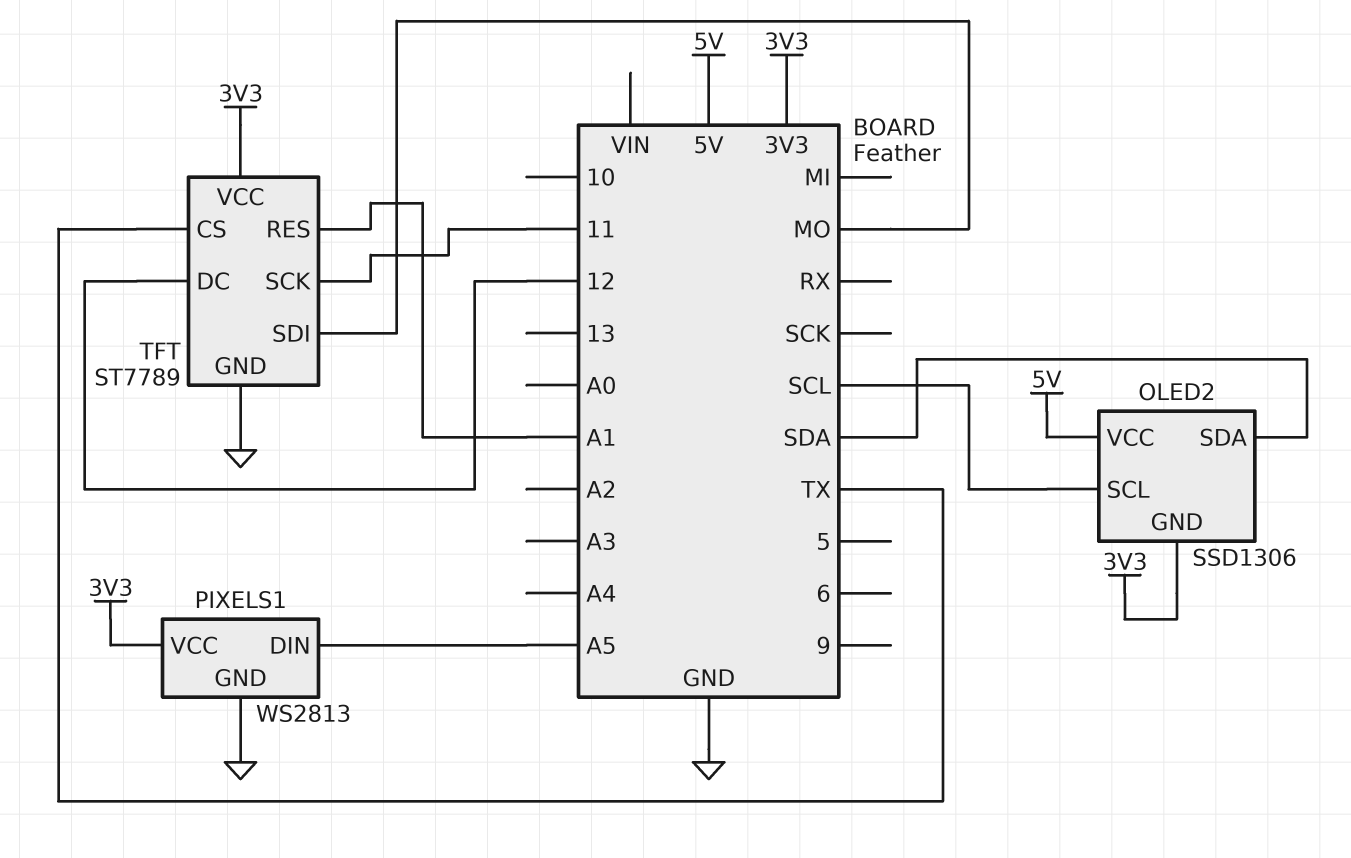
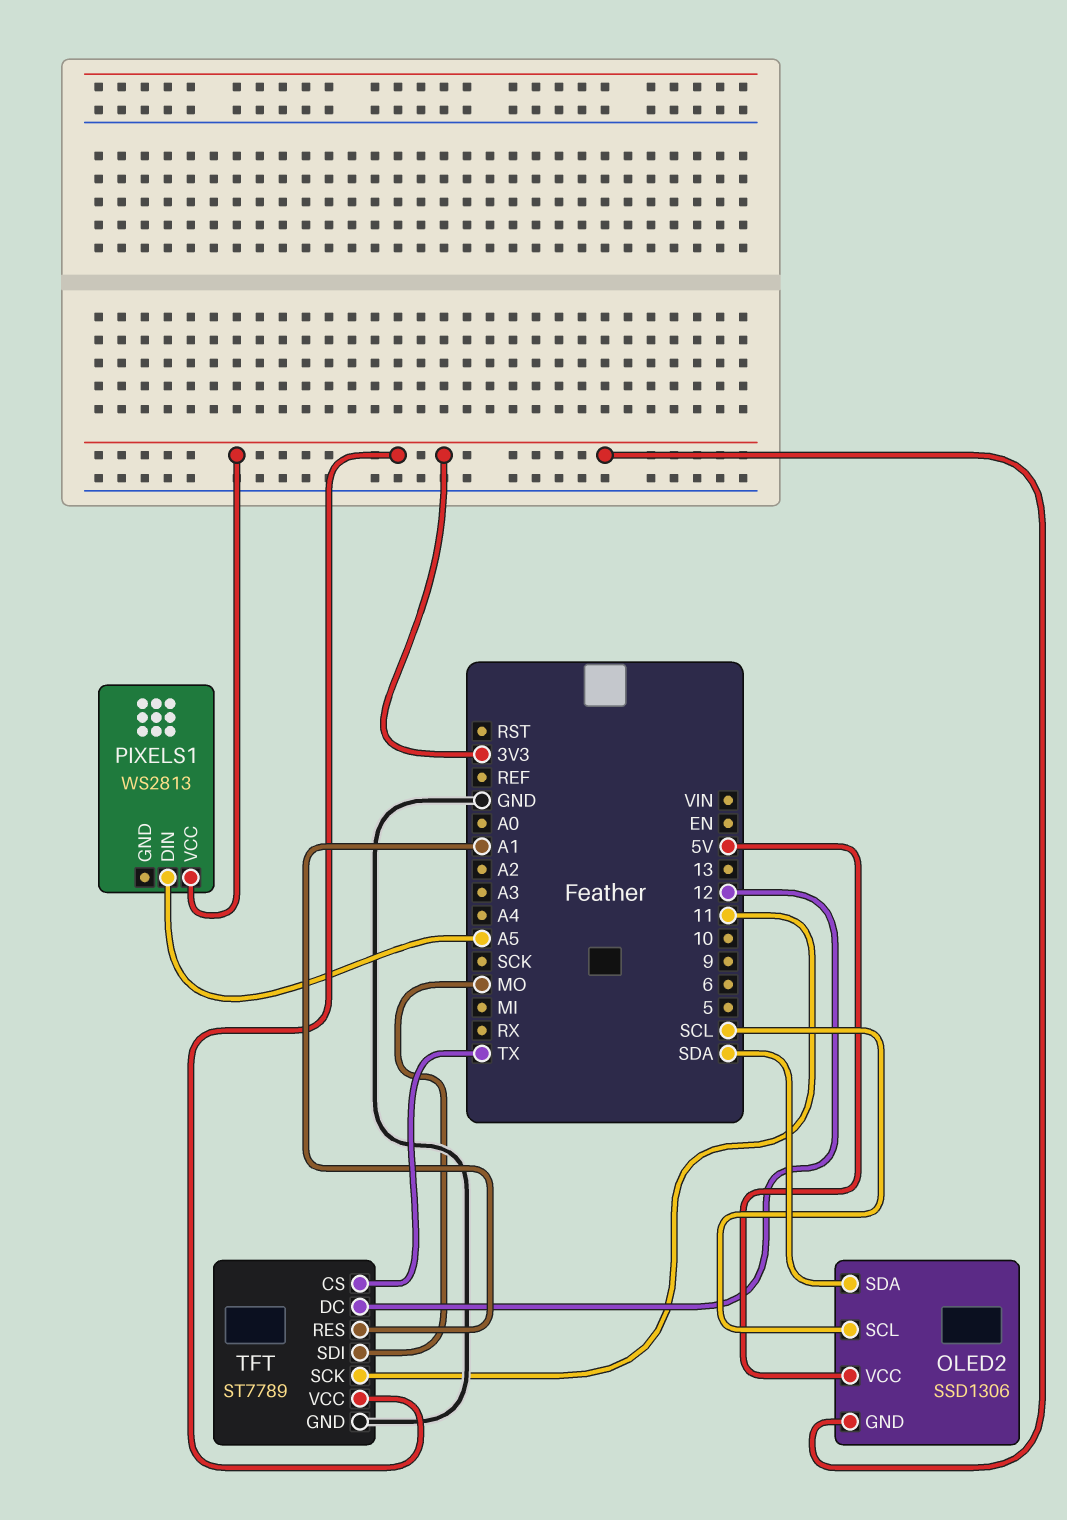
PIXELS1 pin GND: GND -> none

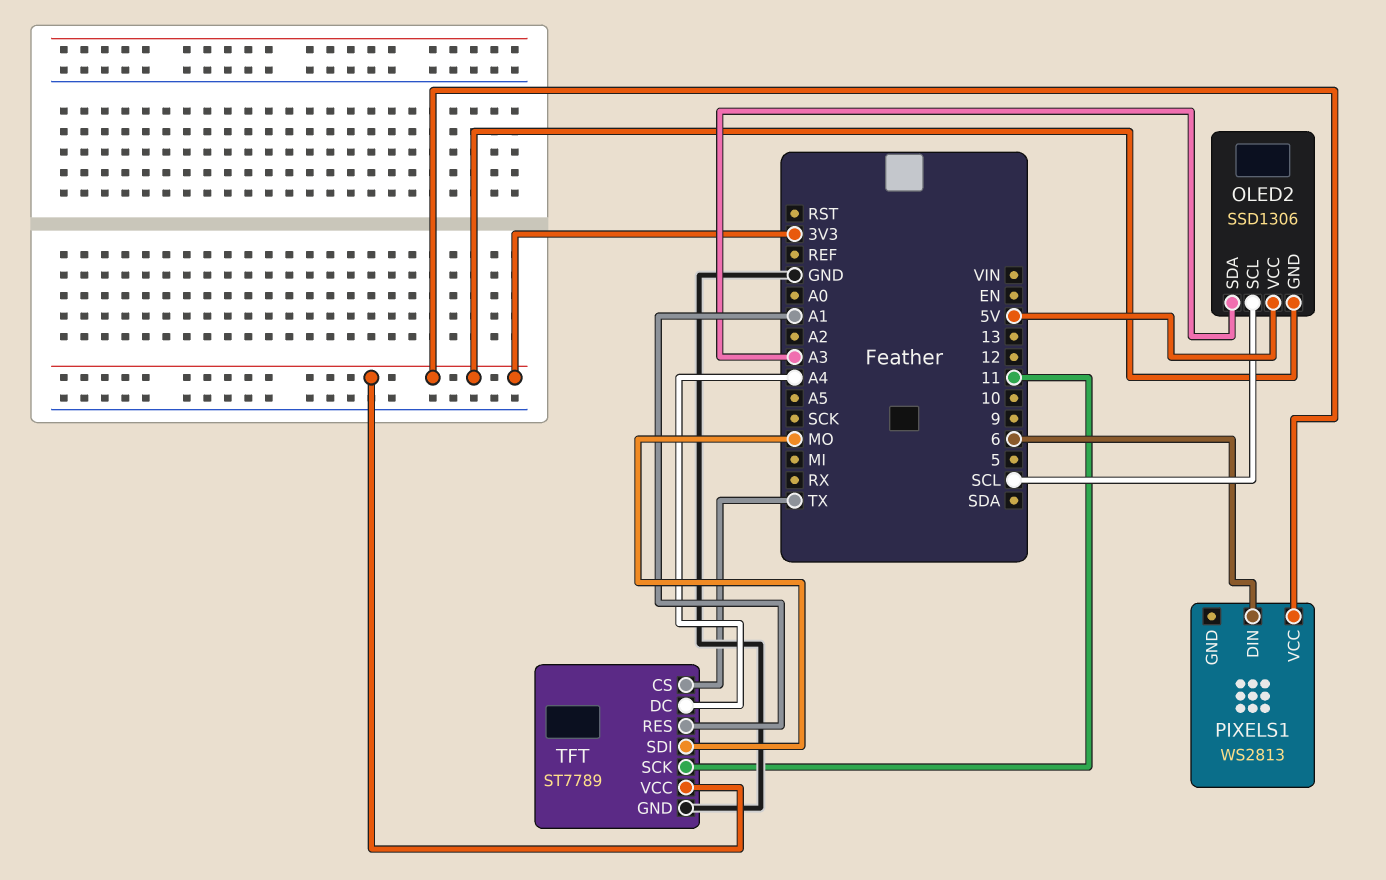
OLED2 pin SDA: SDA -> A3
PIXELS1 pin DIN: A5 -> 6
TFT pin DC: 12 -> A4

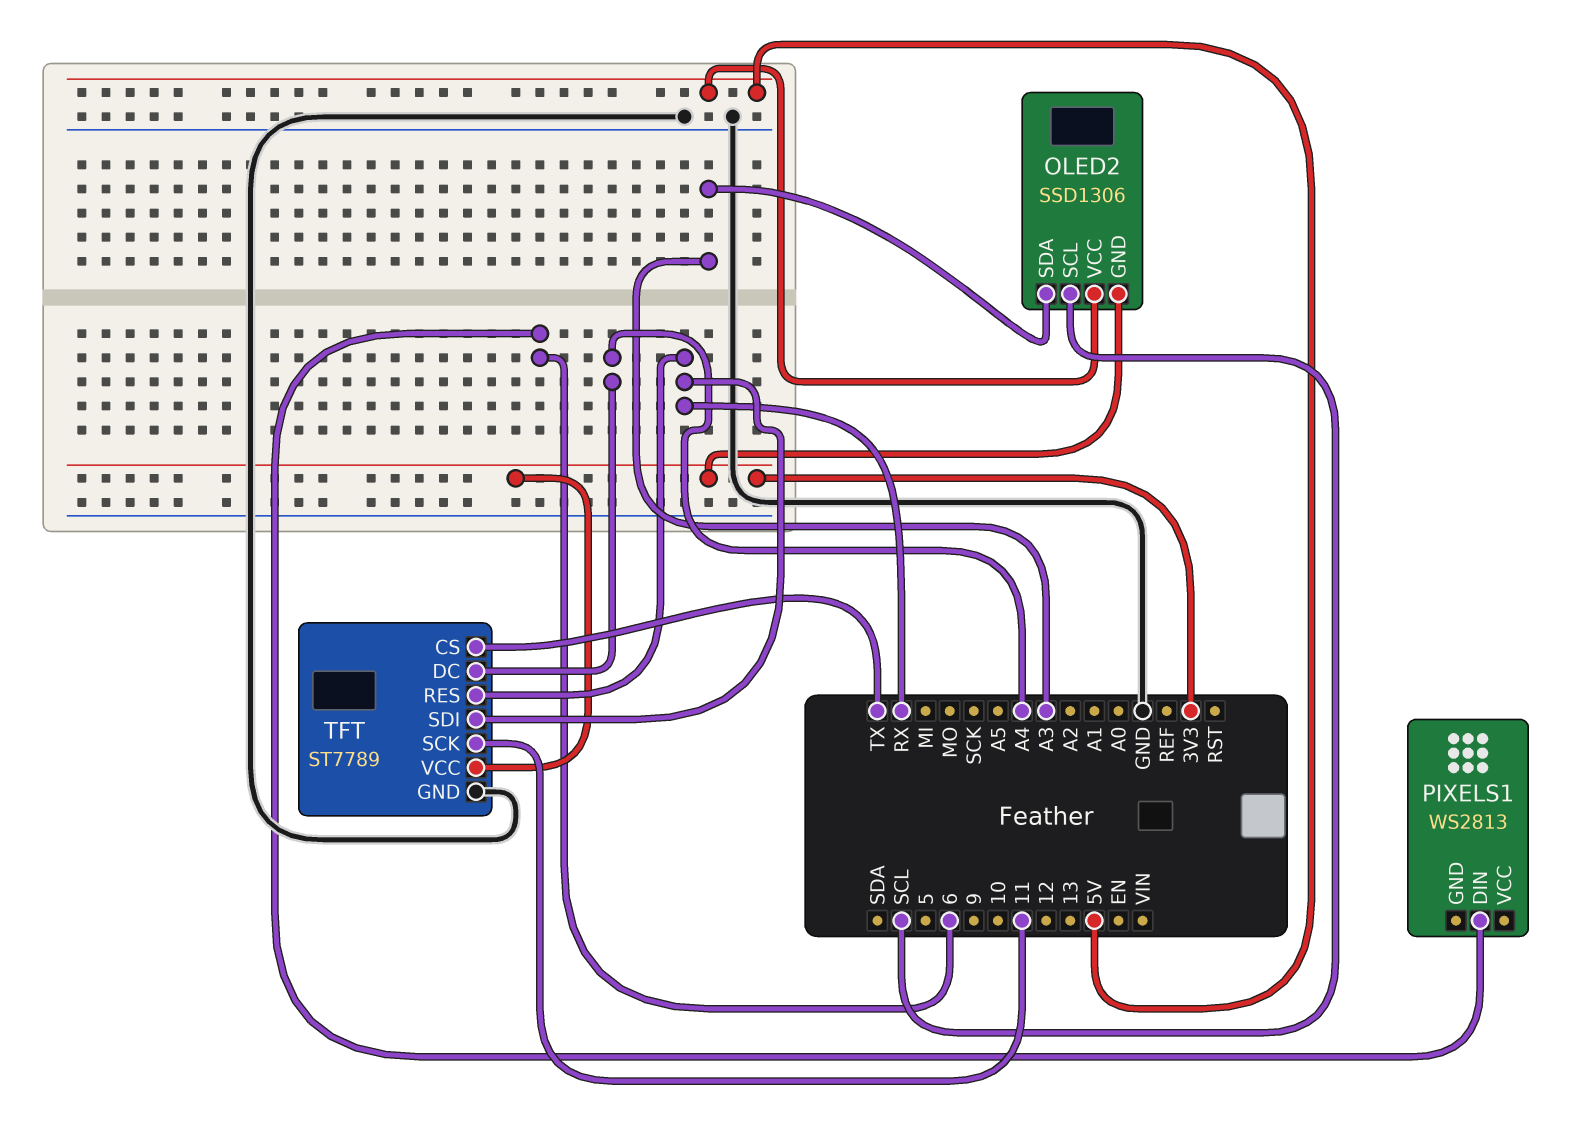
PIXELS1 pin VCC: 3V3 -> none
TFT pin RES: A1 -> RX
TFT pin SDI: MO -> RX

